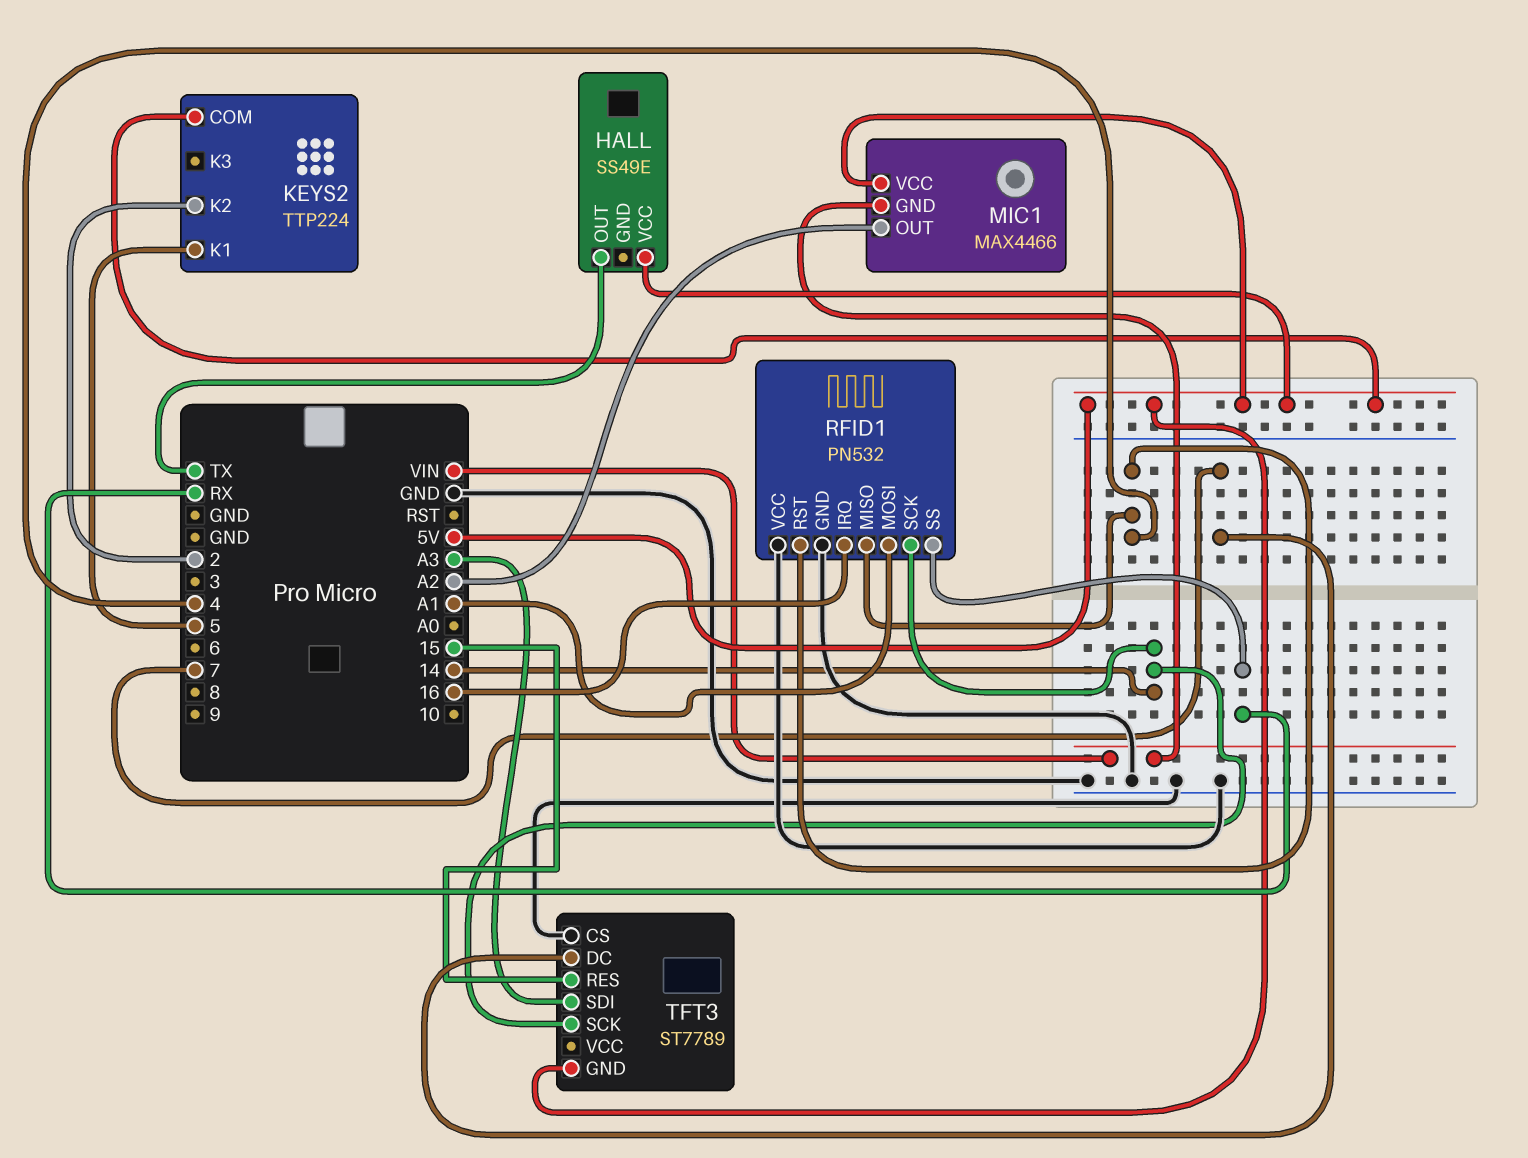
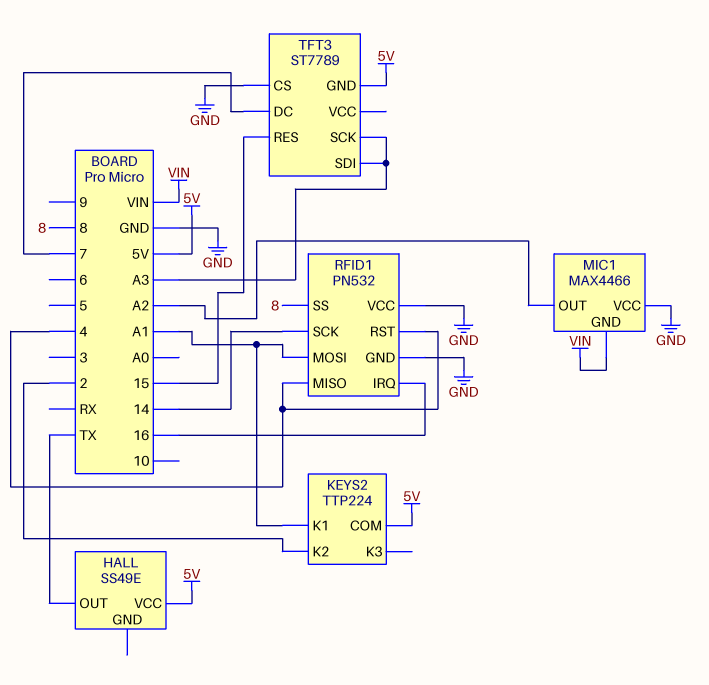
KEYS2 pin K1: 5 -> A1
MIC1 pin VCC: 5V -> GND
RFID1 pin SS: RX -> 8
TFT3 pin SCK: 14 -> A3

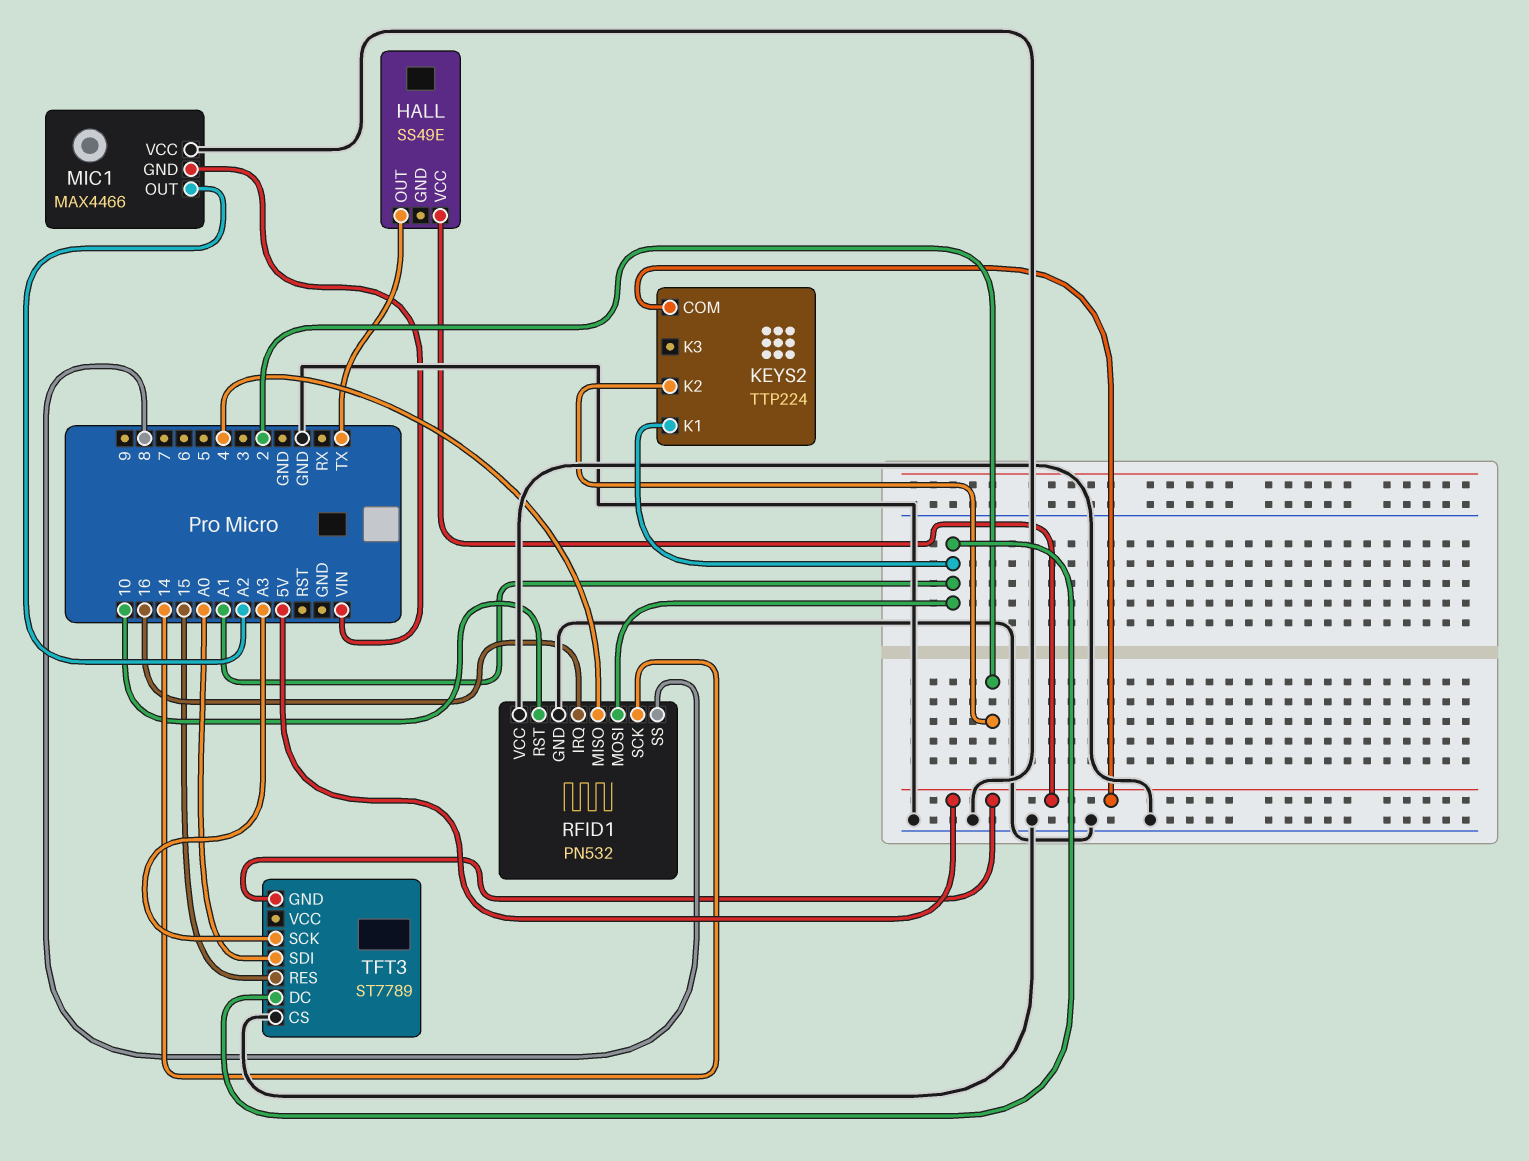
RFID1 pin RST: 4 -> 10
TFT3 pin DC: 7 -> A1
TFT3 pin SDI: A3 -> A0

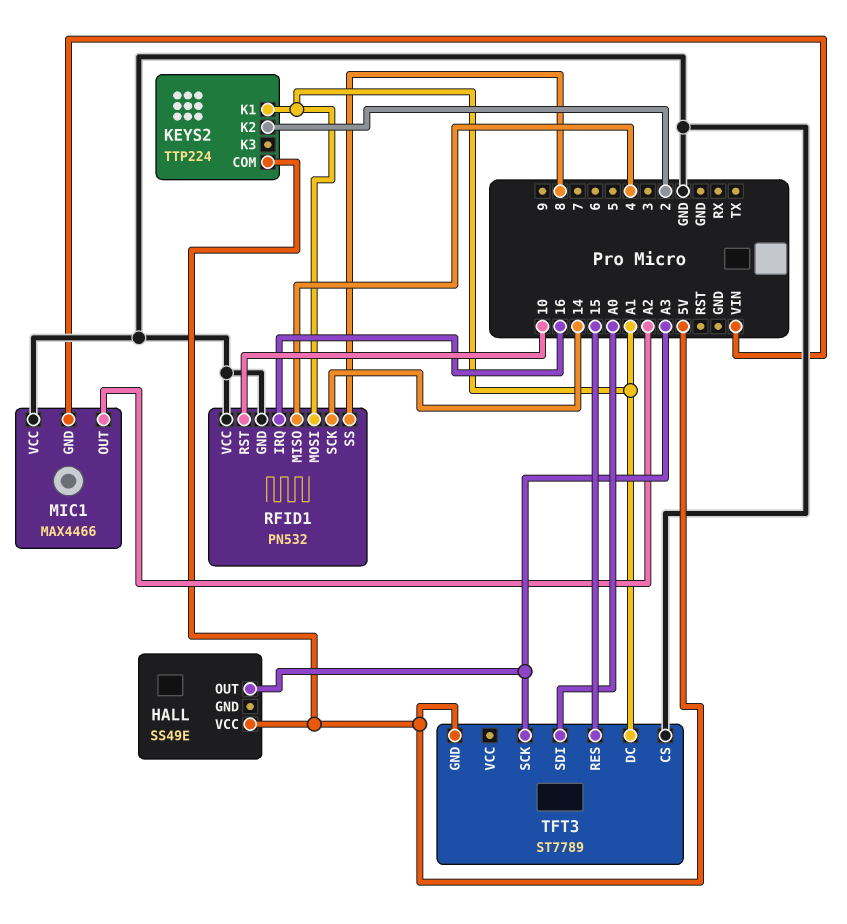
HALL pin OUT: TX -> A3

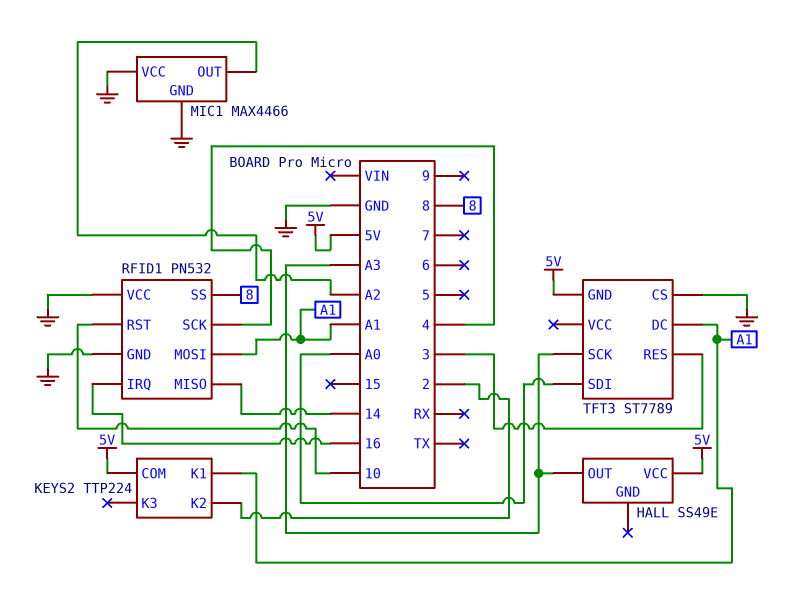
MIC1 pin GND: VIN -> GND
RFID1 pin MISO: 4 -> 14
RFID1 pin SCK: 14 -> 4
TFT3 pin RES: 15 -> 3

